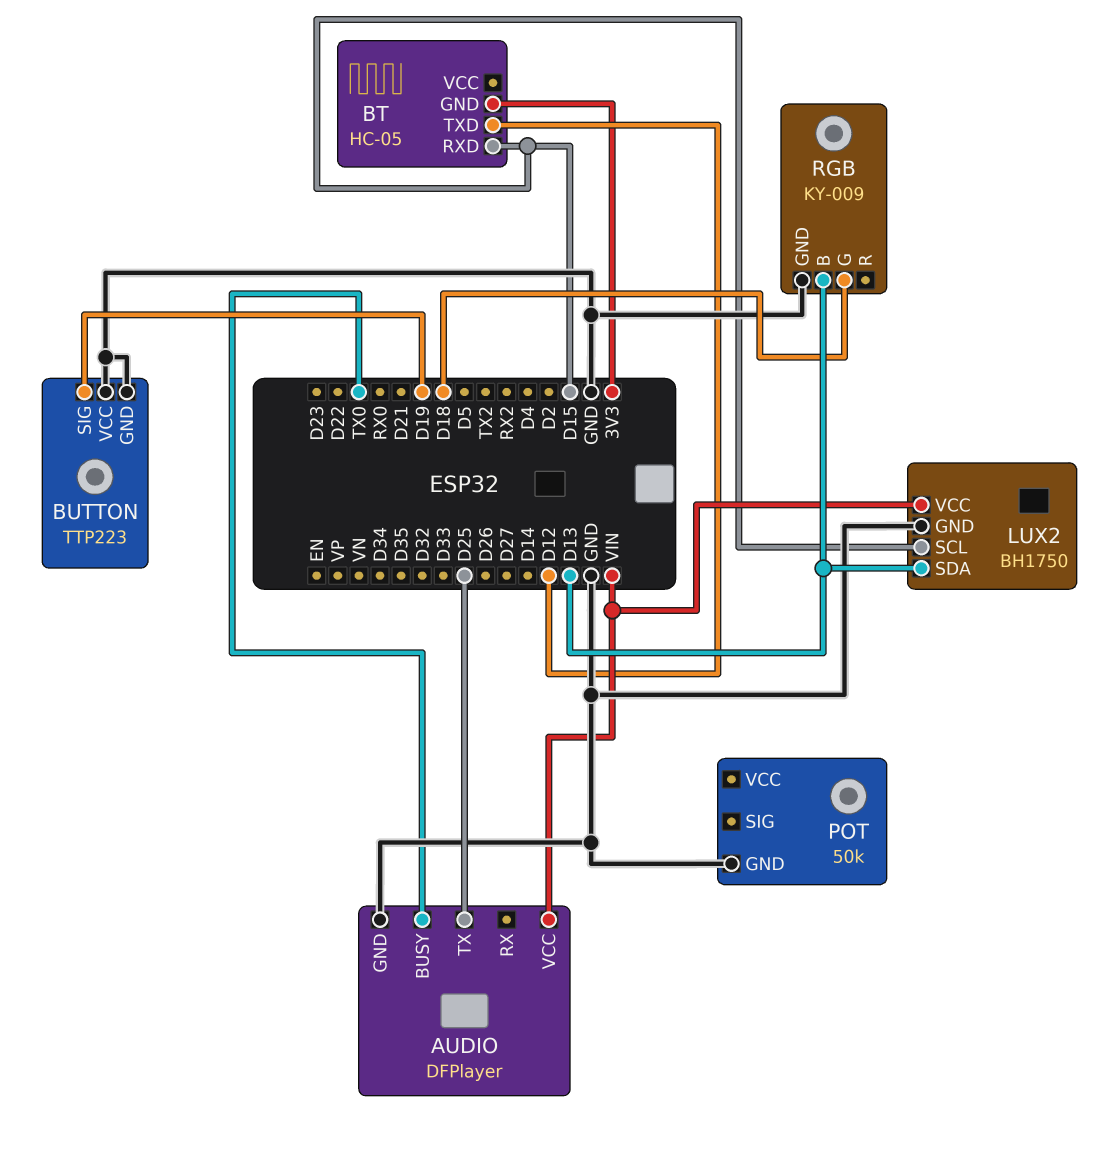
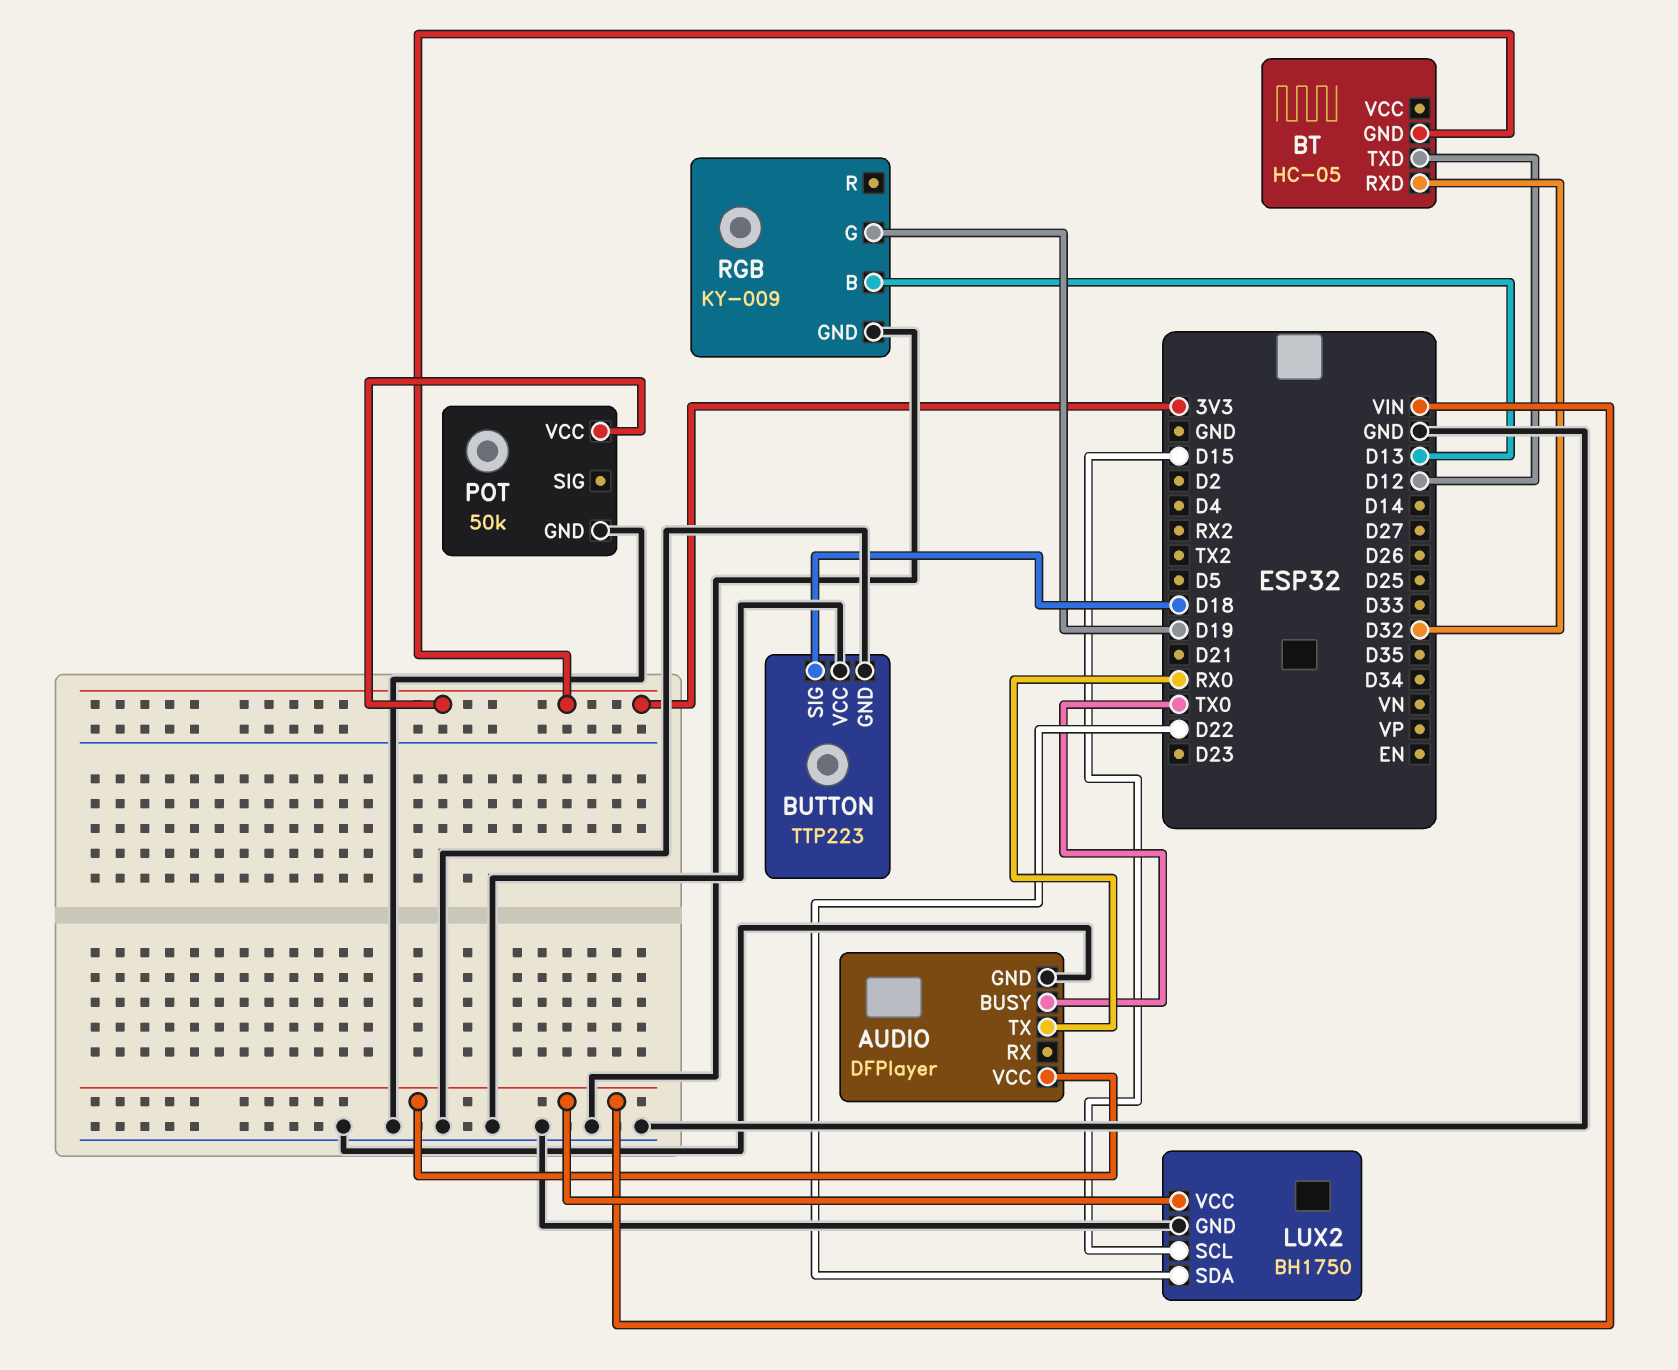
AUDIO pin TX: D25 -> RX0
BT pin RXD: D15 -> D32
BUTTON pin SIG: D19 -> D18
LUX2 pin SDA: D13 -> D22
POT pin VCC: none -> 3V3
RGB pin G: D18 -> D19

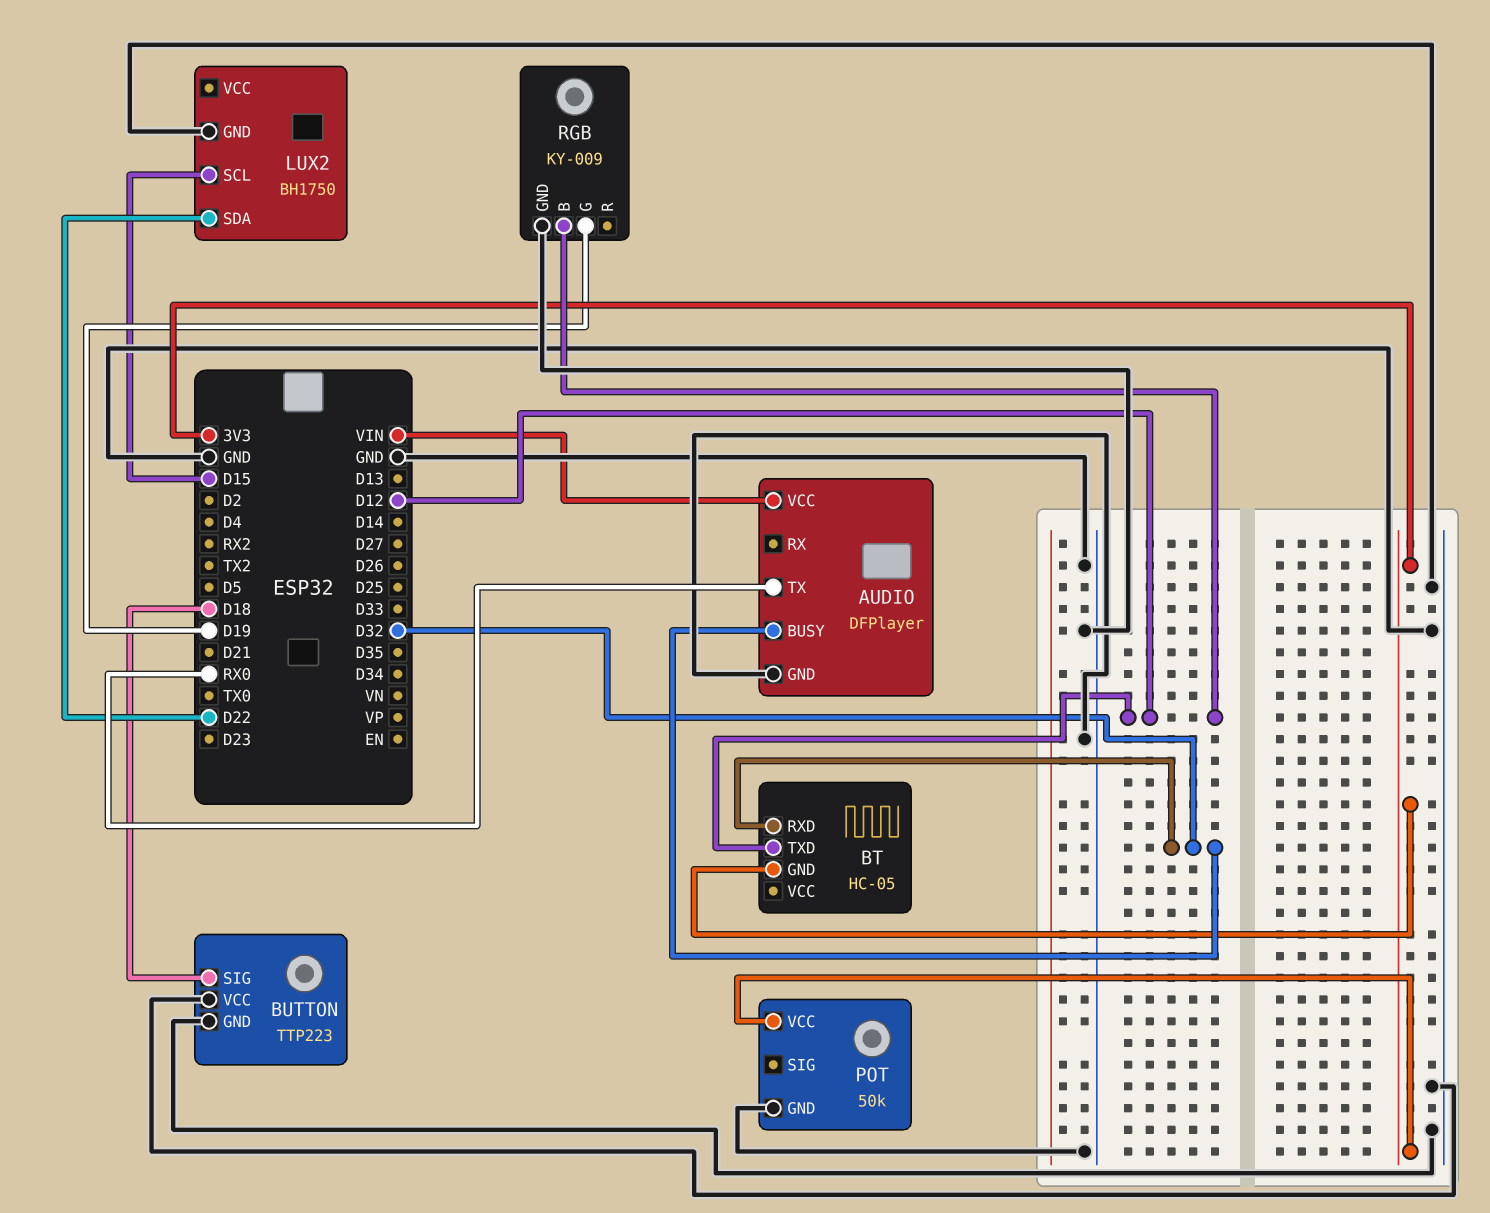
AUDIO pin BUSY: TX0 -> D32
LUX2 pin VCC: VIN -> none
RGB pin B: D13 -> D12

